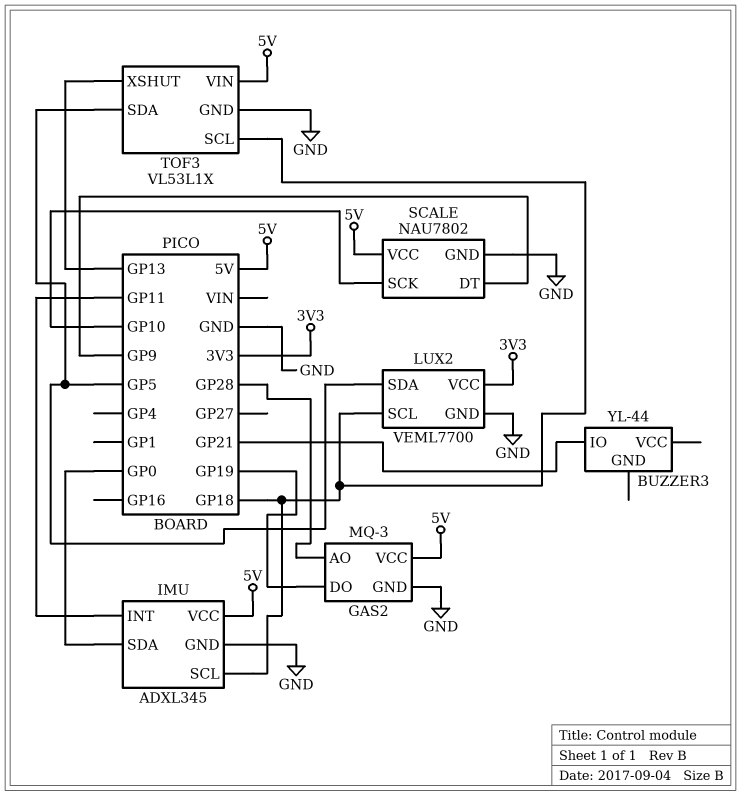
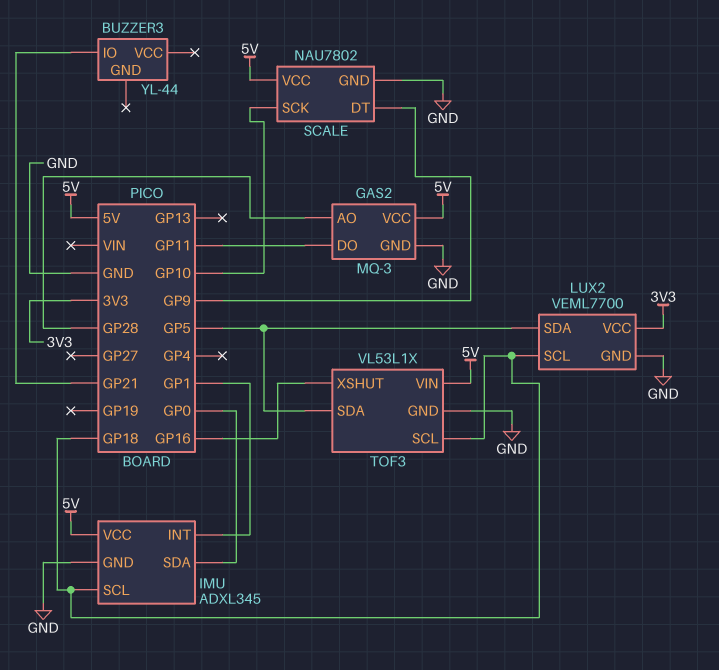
GAS2 pin DO: GP19 -> GP11
IMU pin INT: GP11 -> GP1
TOF3 pin XSHUT: GP13 -> GP16

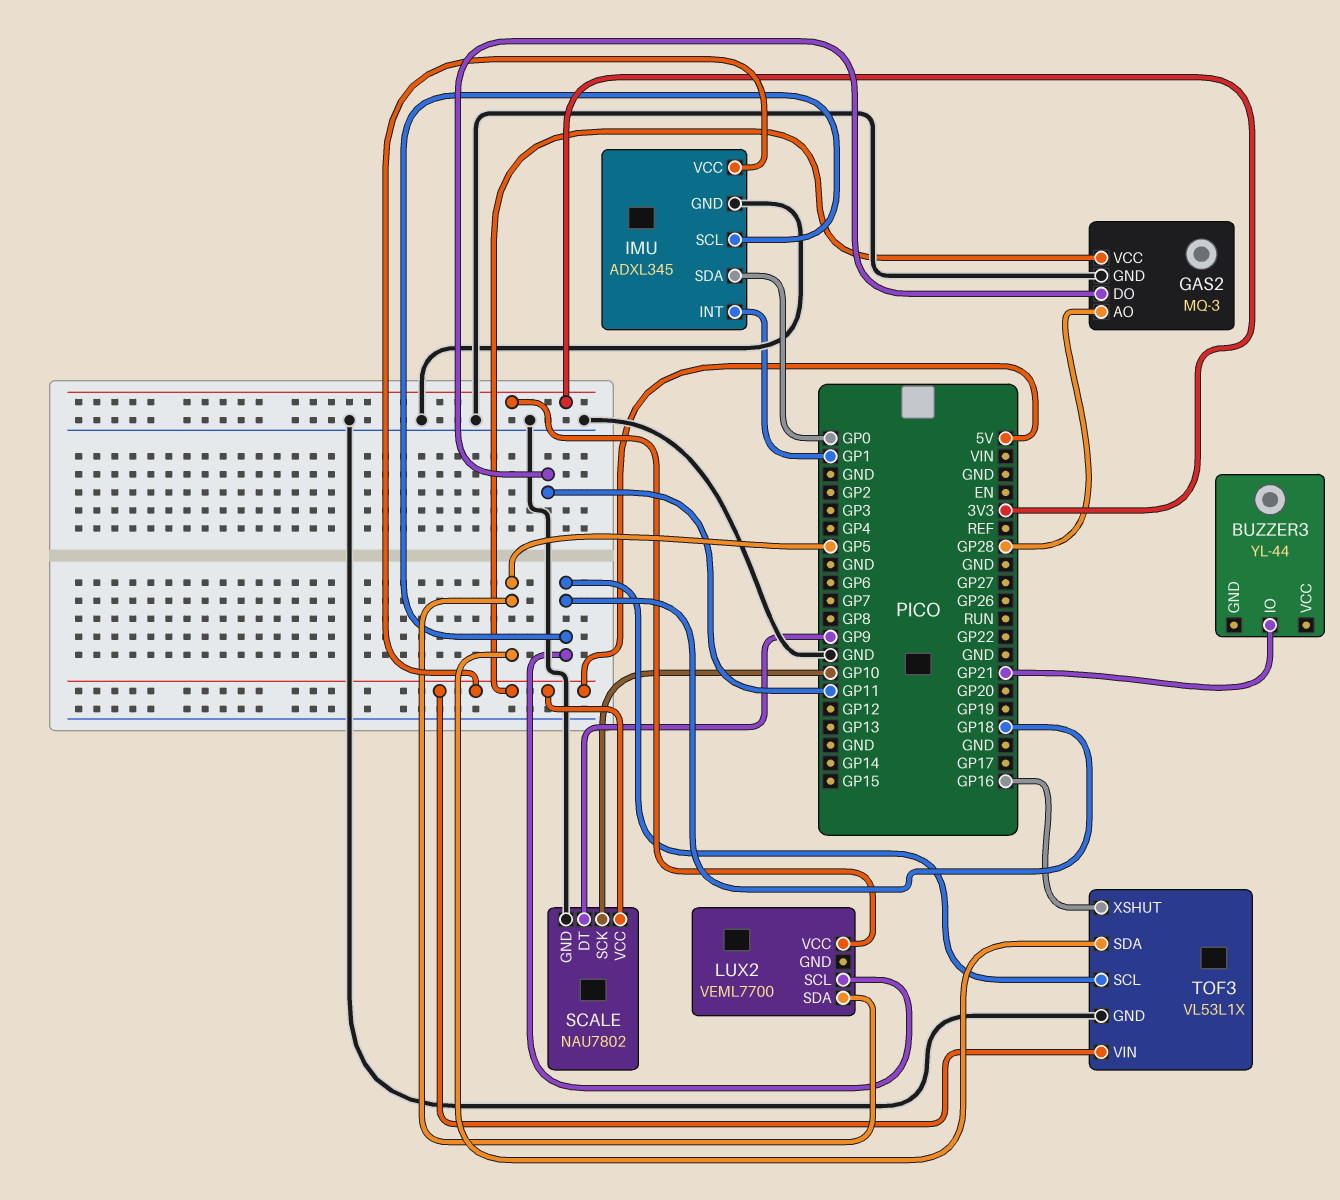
LUX2 pin GND: GND -> none

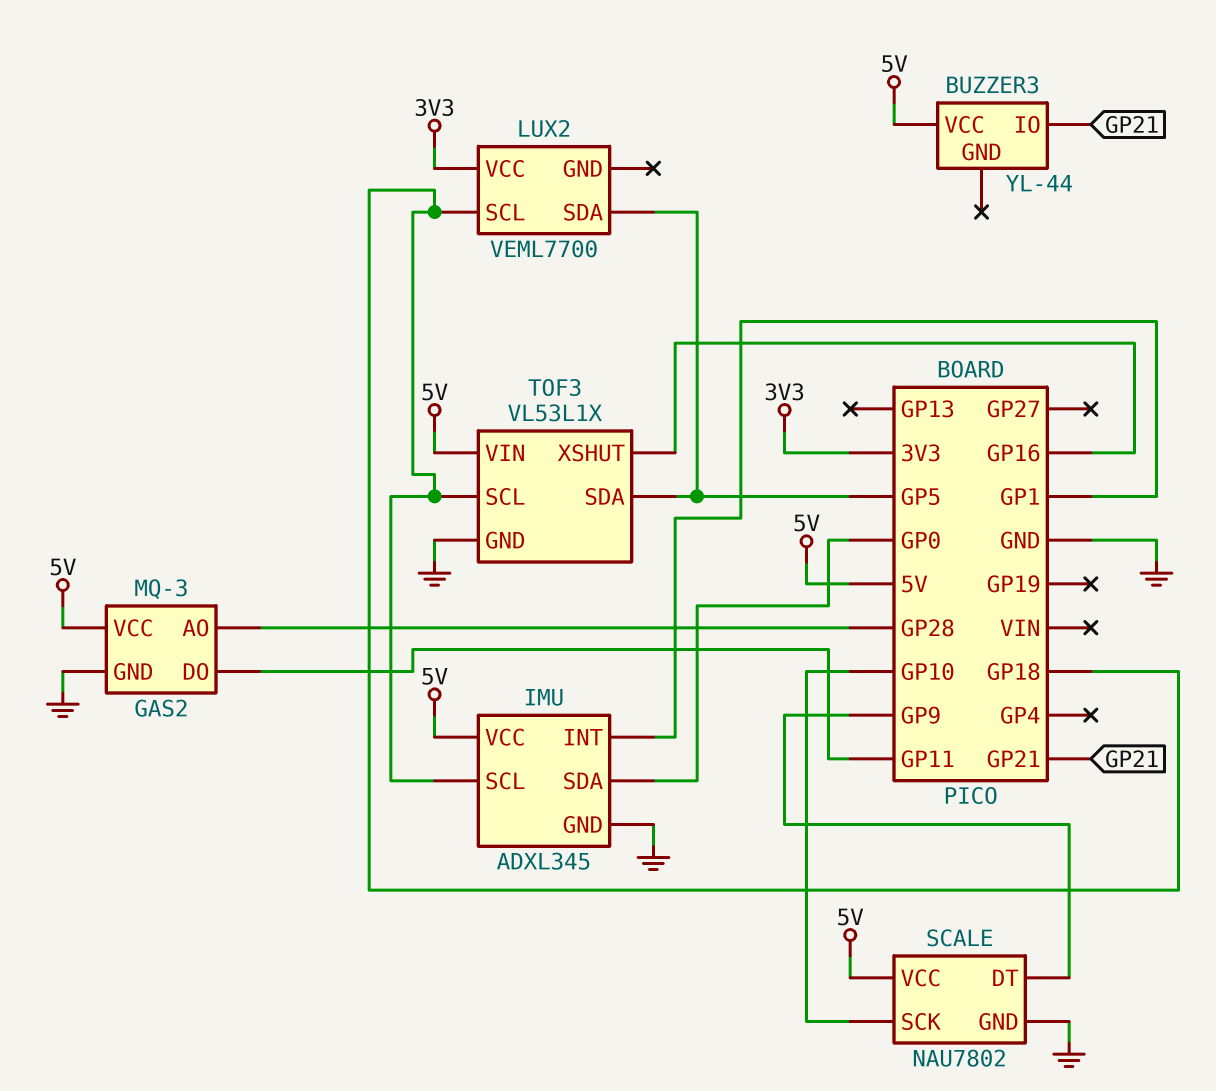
BUZZER3 pin VCC: none -> 5V

